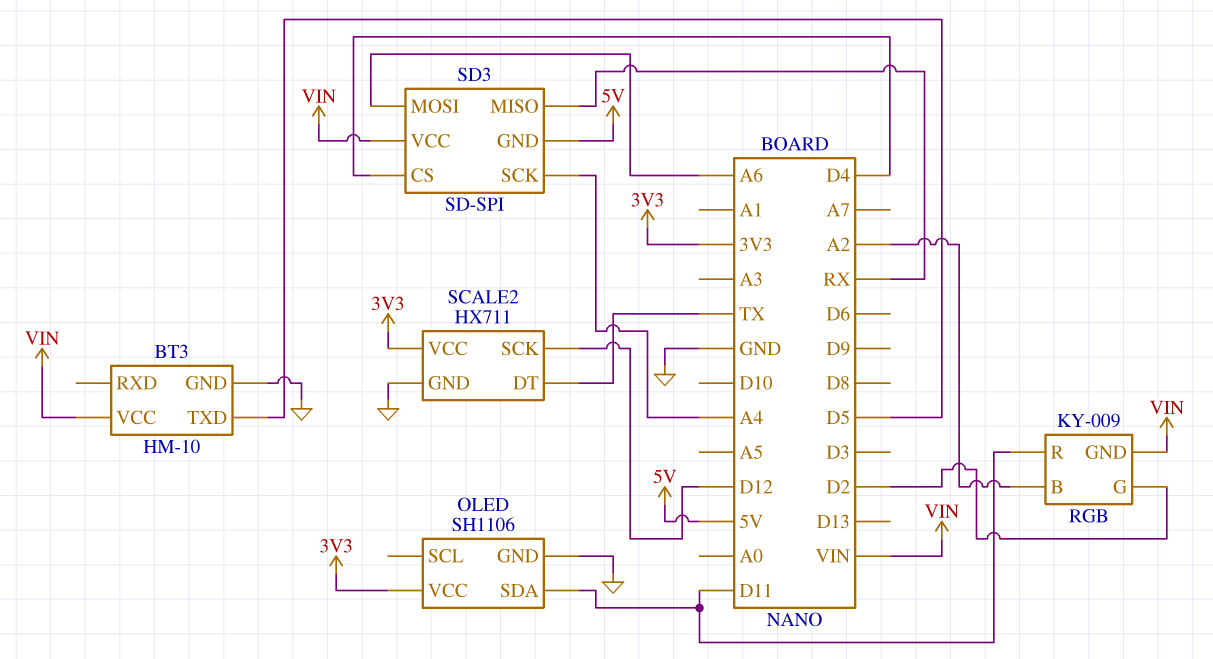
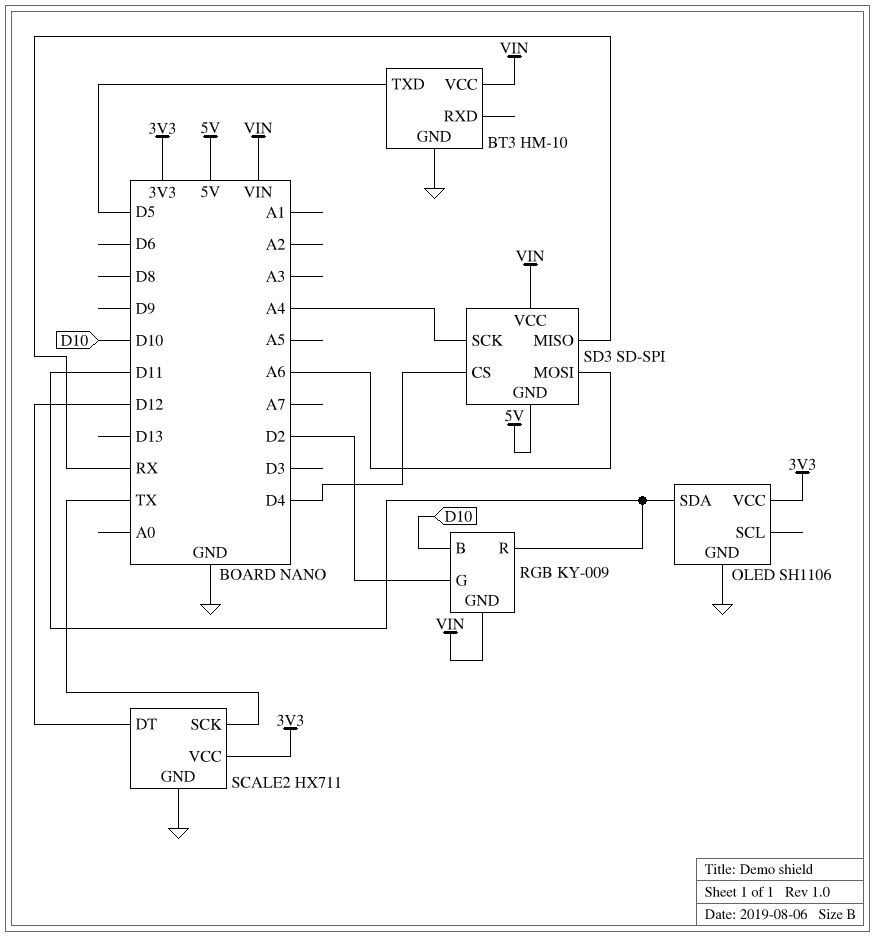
RGB pin B: A2 -> D10
SCALE2 pin DT: TX -> D12
SCALE2 pin SCK: D12 -> TX

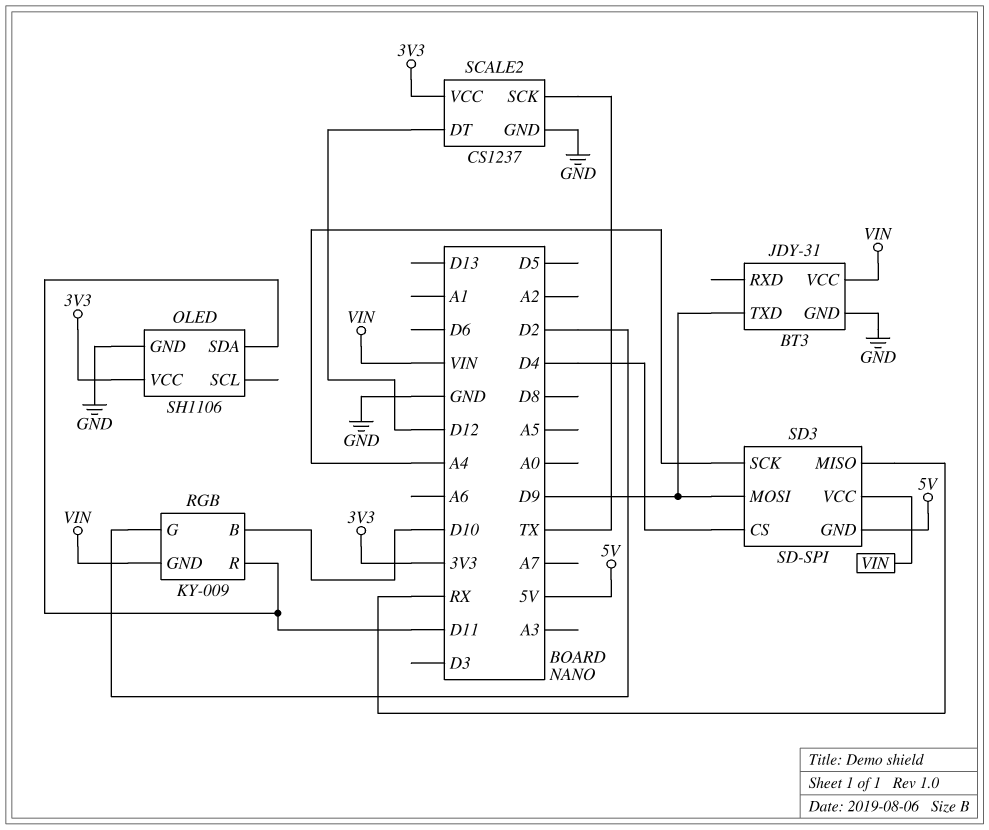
BT3: HM-10 -> JDY-31
BT3 pin TXD: D5 -> D9
SCALE2: HX711 -> CS1237
SD3 pin MOSI: A6 -> D9

